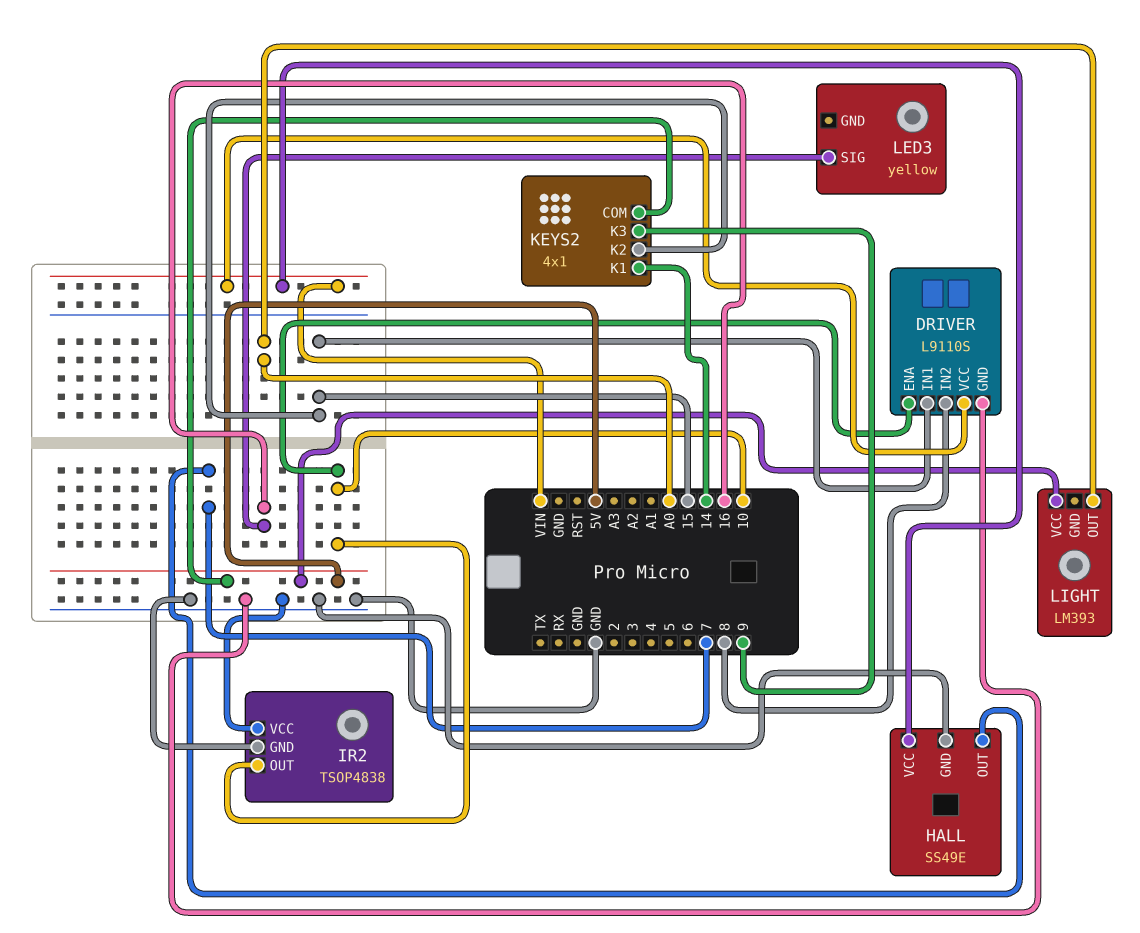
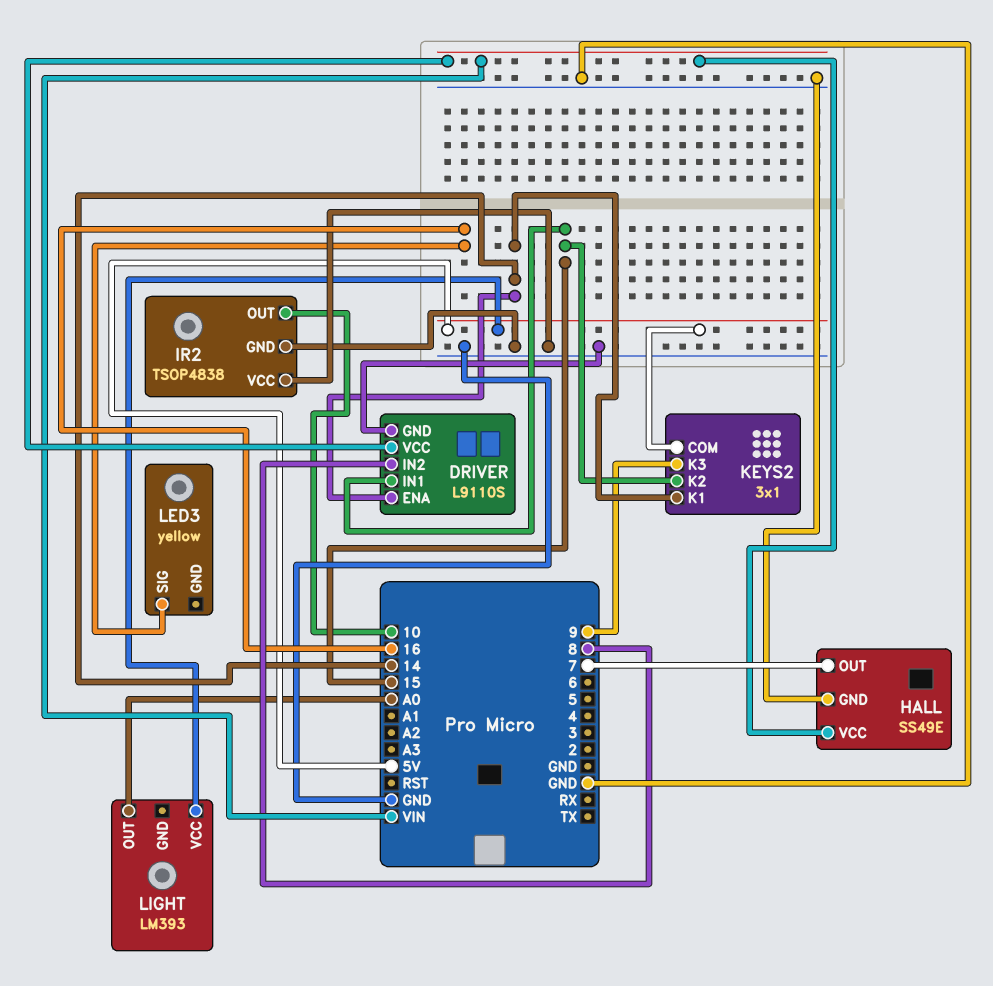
DRIVER pin ENA: 10 -> 14
KEYS2: 4x1 -> 3x1

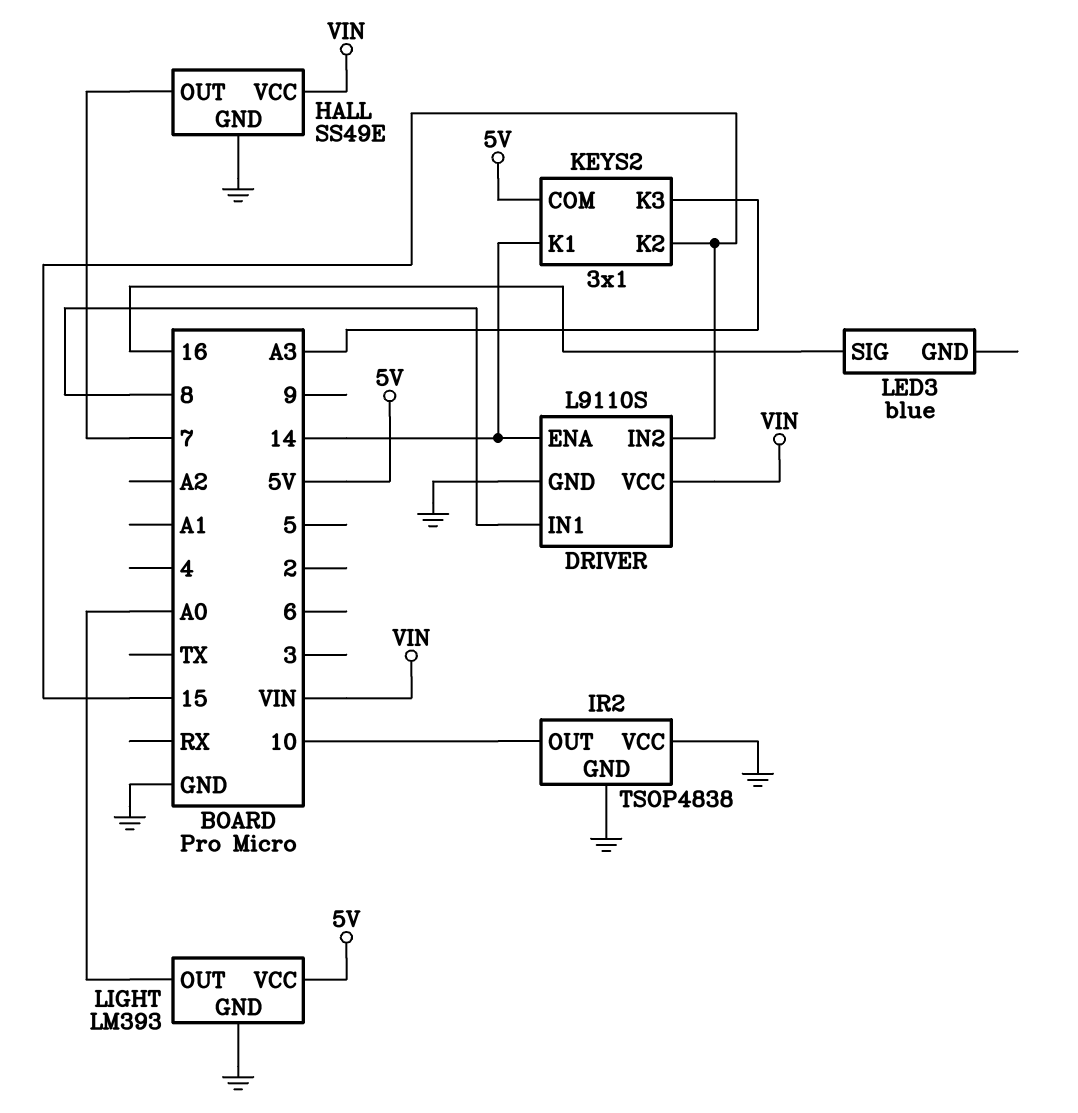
DRIVER pin IN1: 15 -> 8
DRIVER pin IN2: 8 -> 15
KEYS2 pin K3: 9 -> A3
LED3: yellow -> blue
LIGHT pin GND: none -> GND

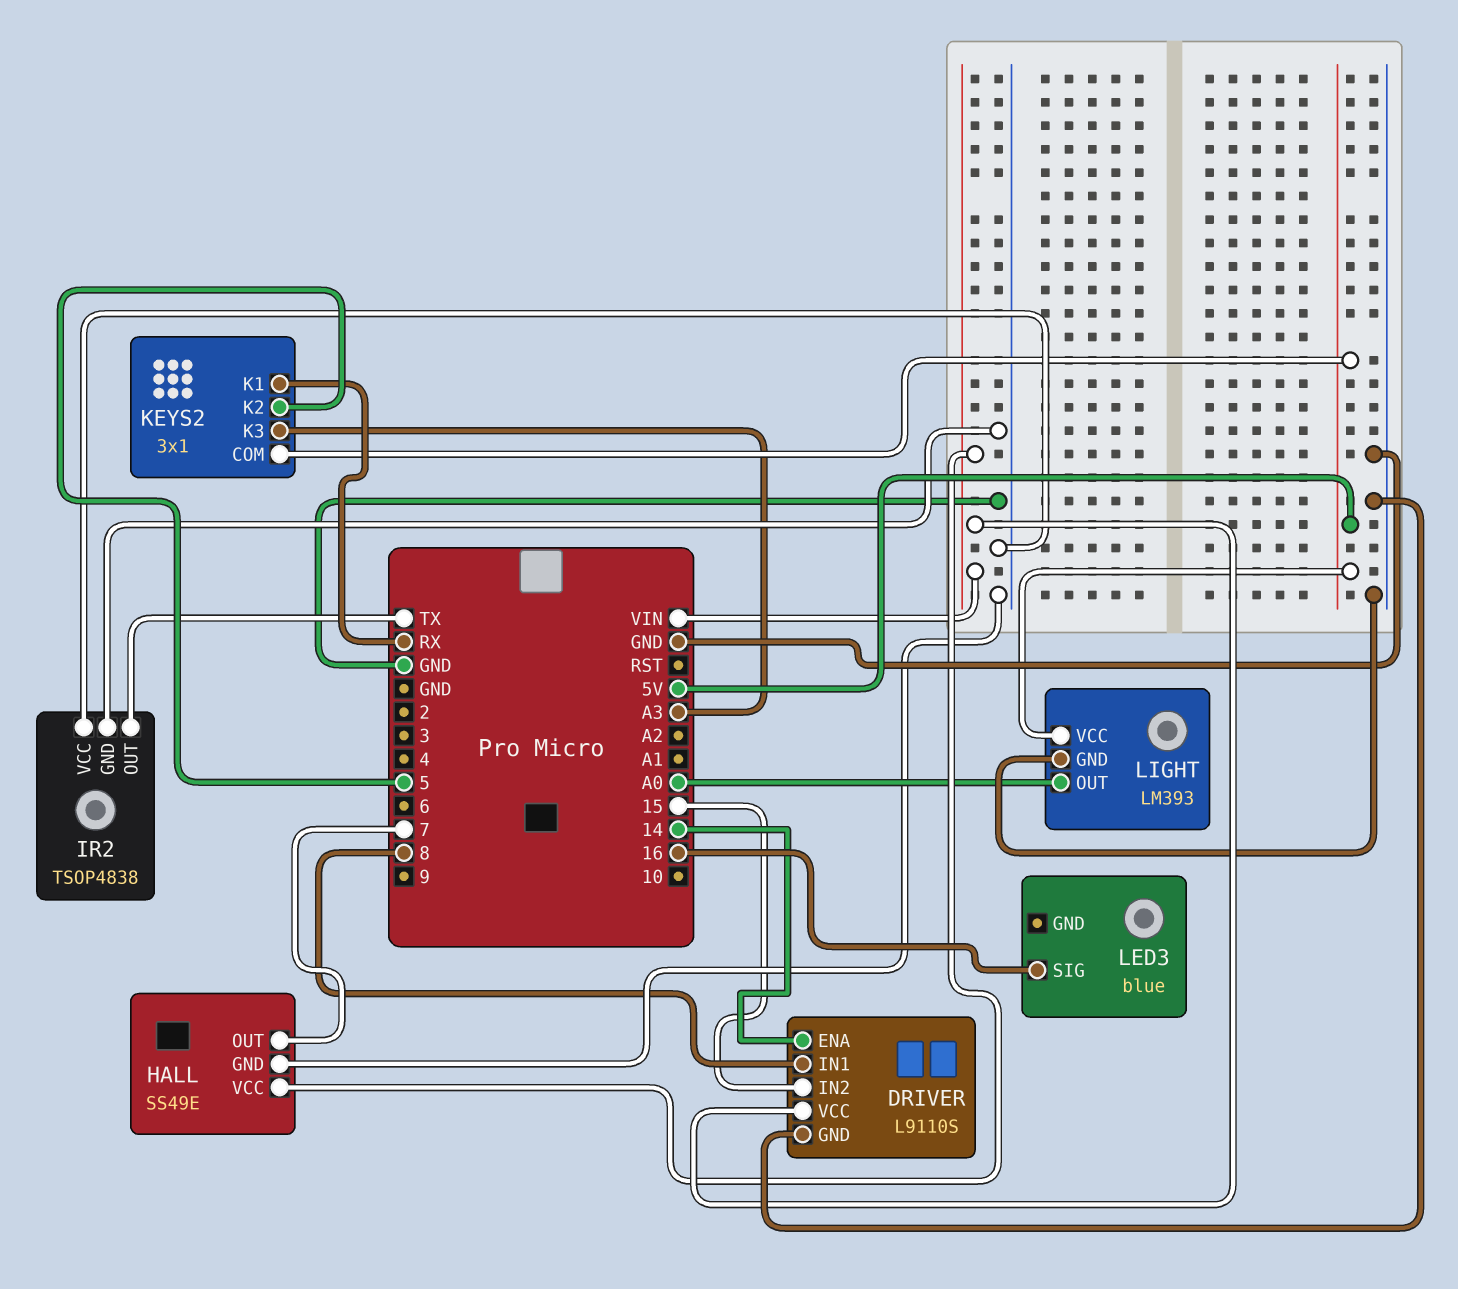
IR2 pin OUT: 10 -> TX
KEYS2 pin K1: 14 -> RX
KEYS2 pin K2: 15 -> 5

